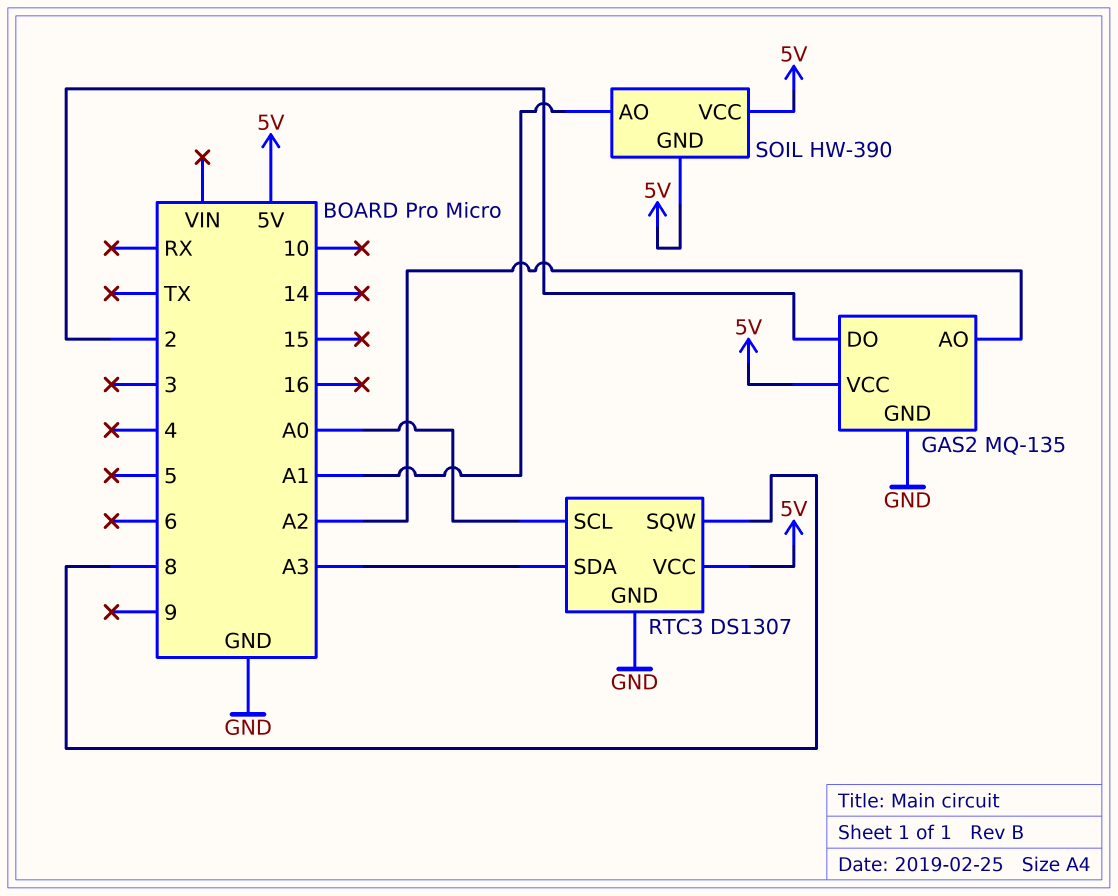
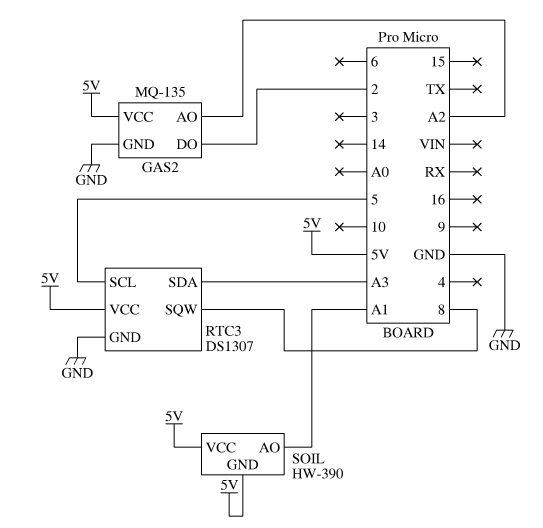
RTC3 pin SCL: A0 -> 5

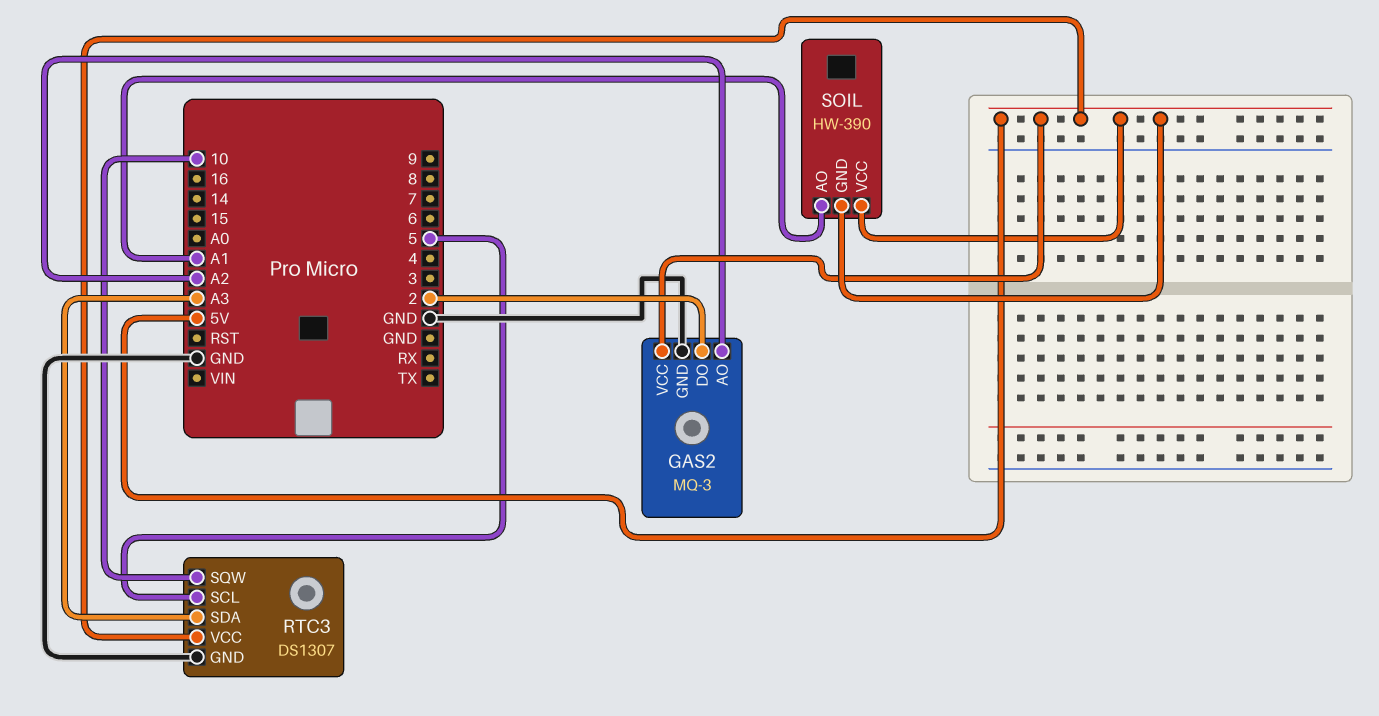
GAS2: MQ-135 -> MQ-3
RTC3 pin SQW: 8 -> 10

